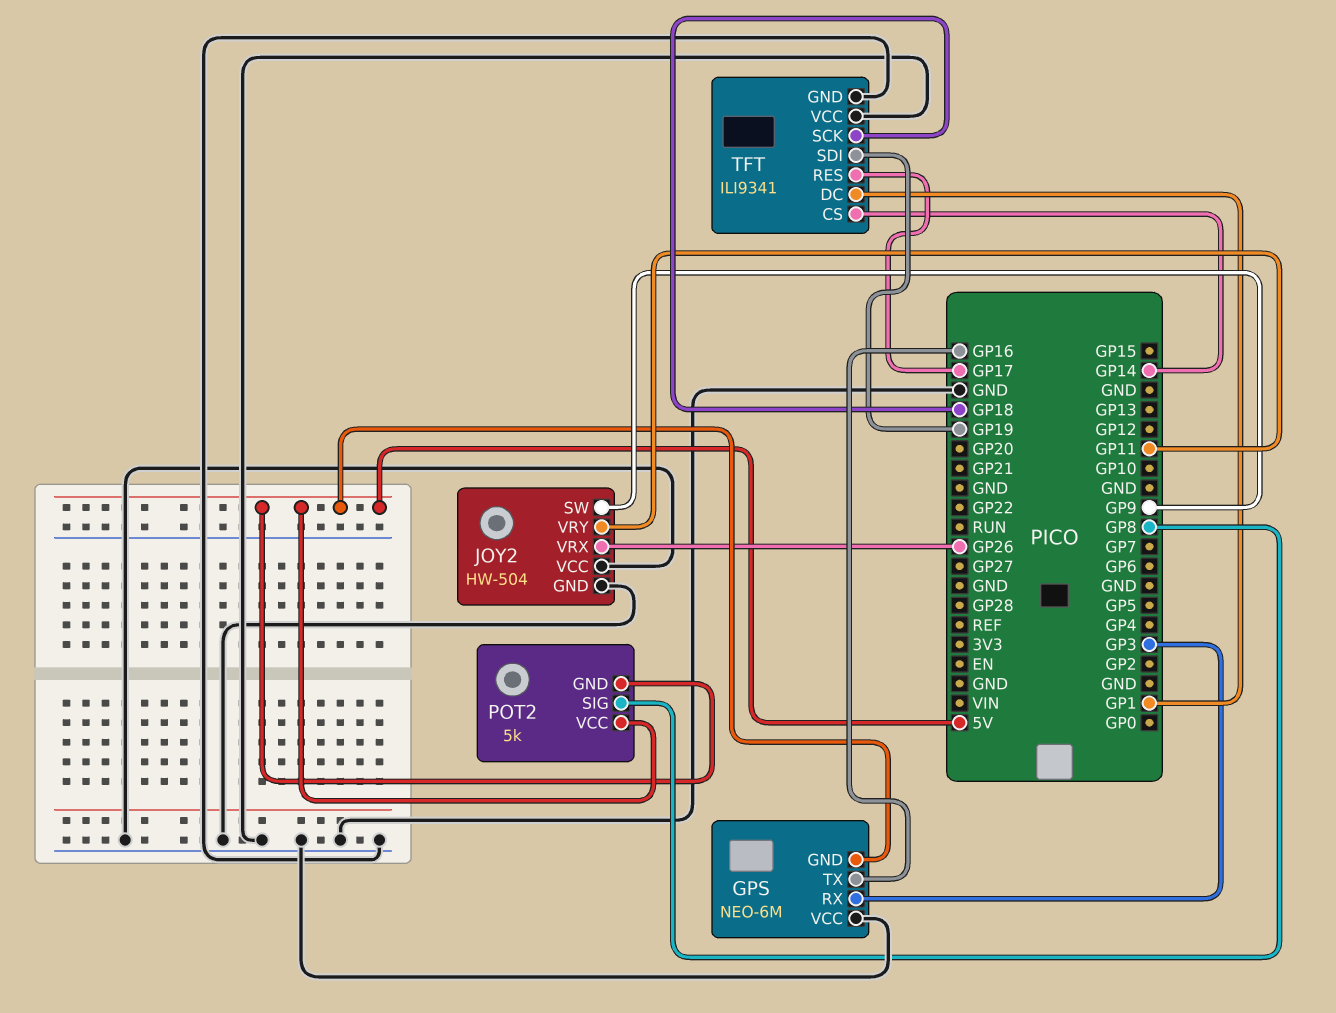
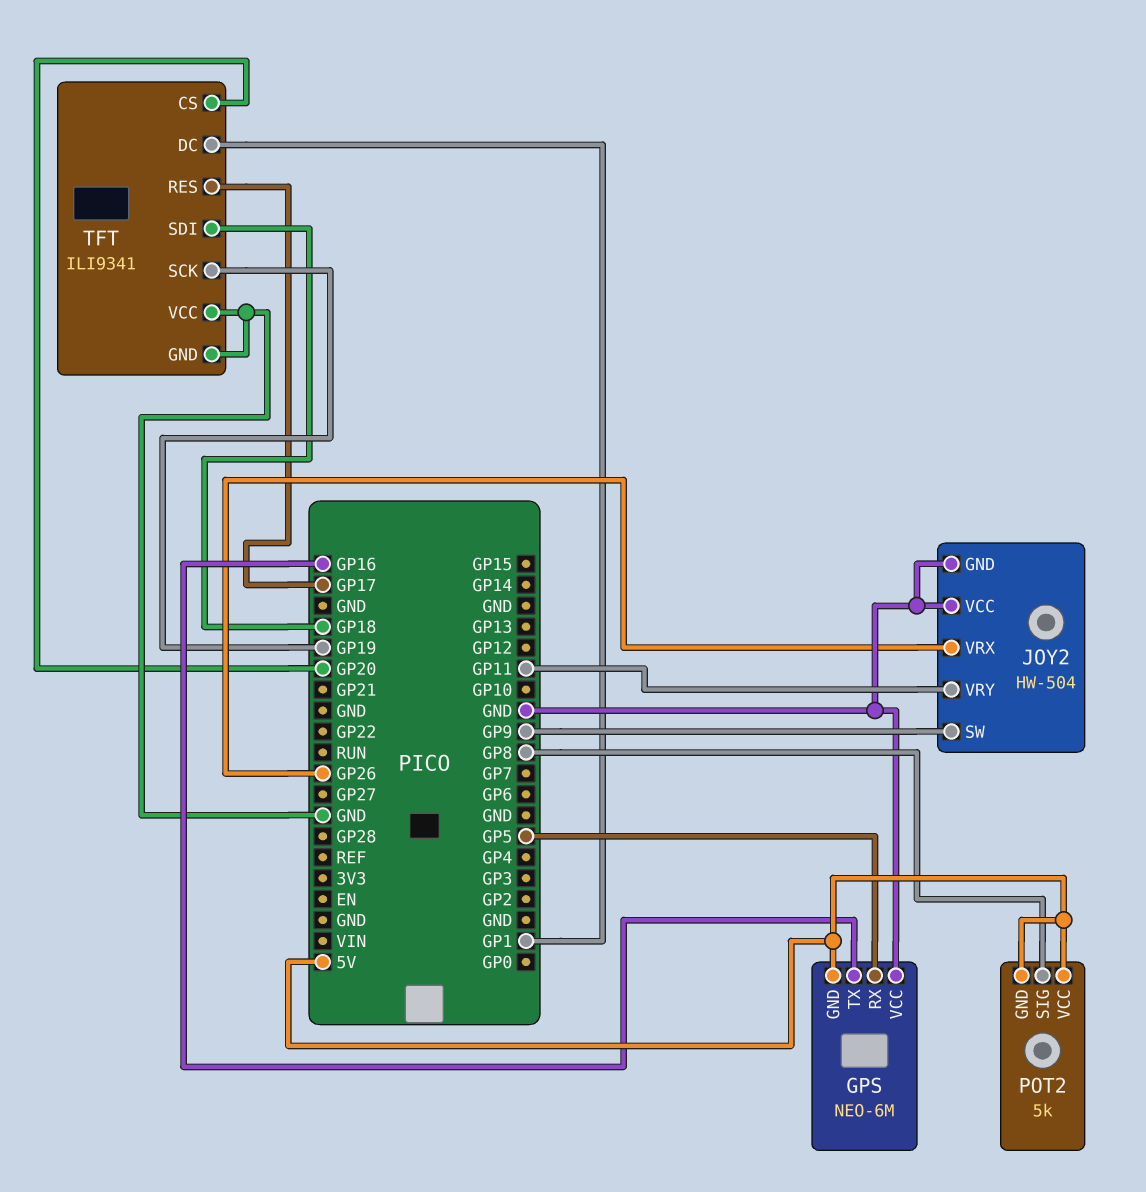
GPS pin RX: GP3 -> GP5
TFT pin CS: GP14 -> GP20
TFT pin SCK: GP18 -> GP19
TFT pin SDI: GP19 -> GP18

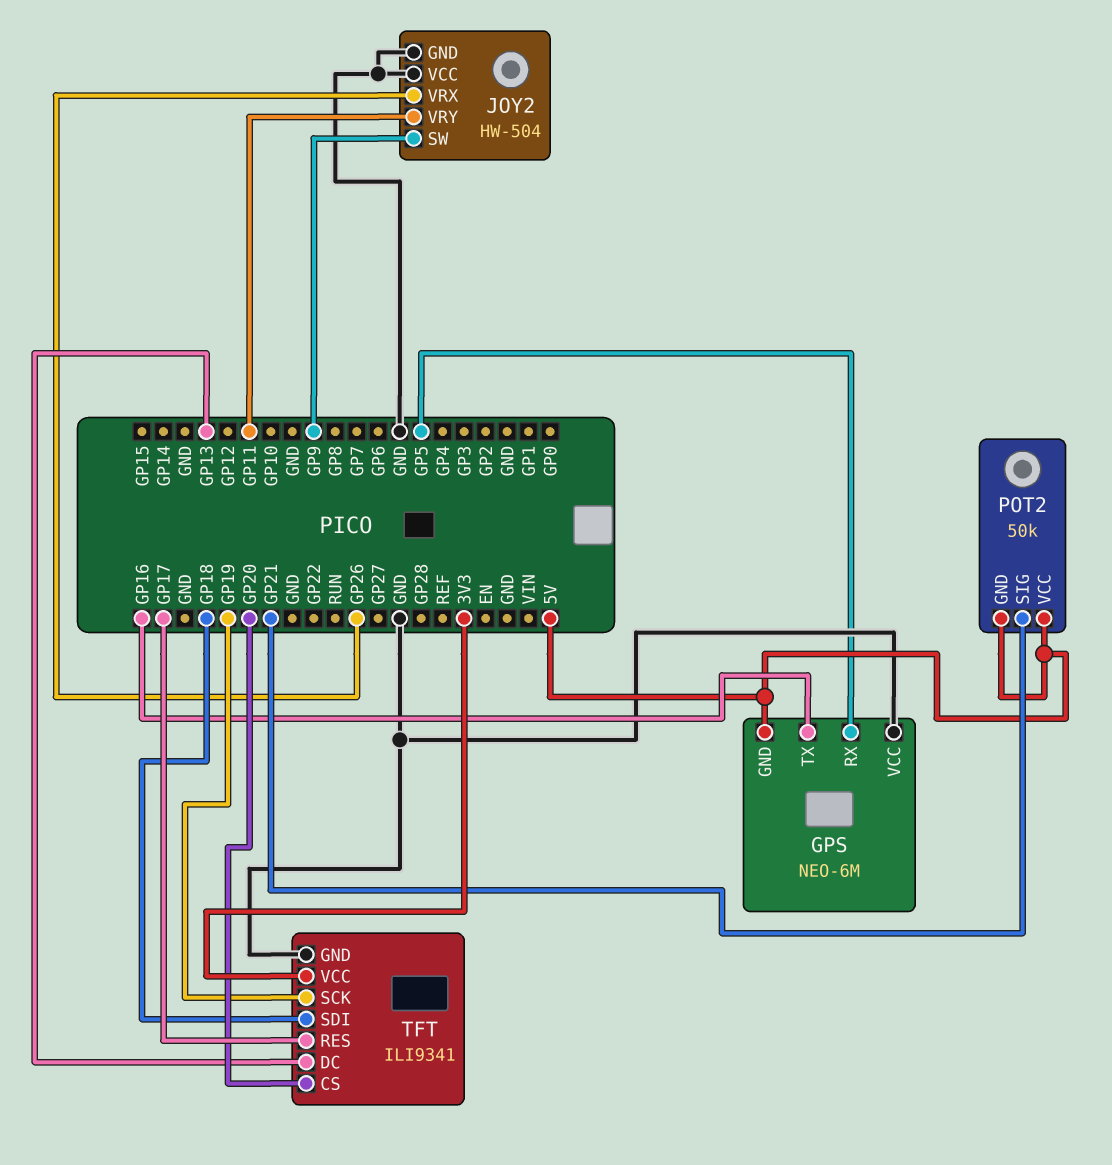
POT2: 5k -> 50k
POT2 pin SIG: GP8 -> GP21
TFT pin DC: GP1 -> GP13
TFT pin VCC: GND -> 3V3

